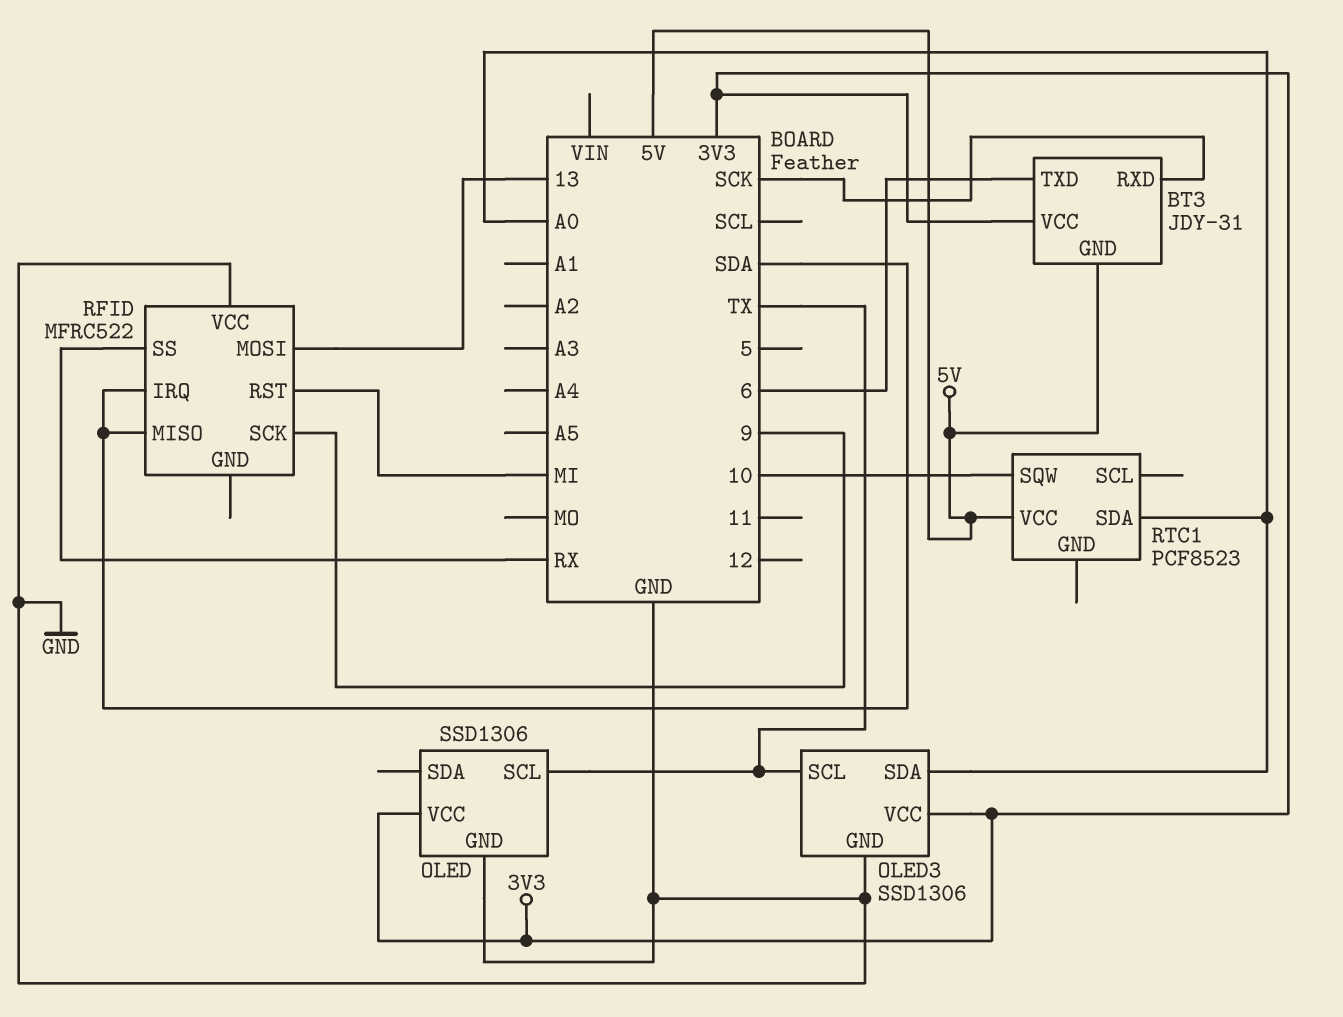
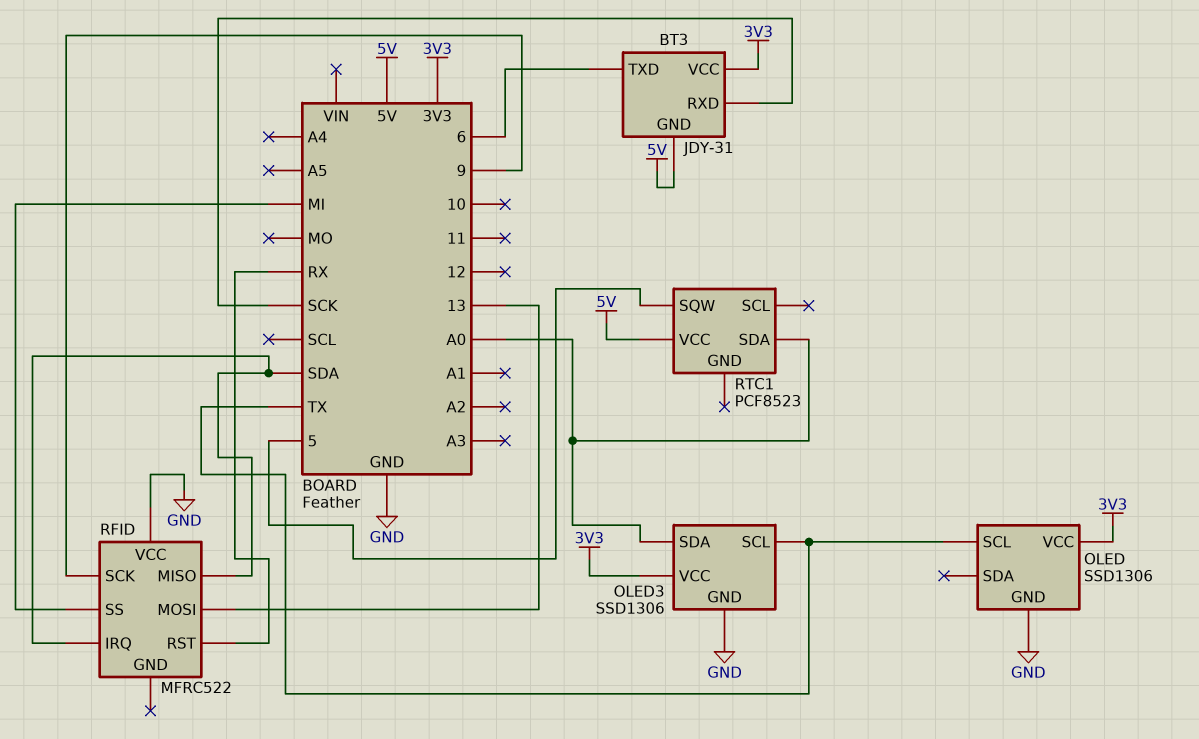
RFID pin RST: MI -> RX
RFID pin SS: RX -> MI
RTC1 pin SQW: 10 -> 5

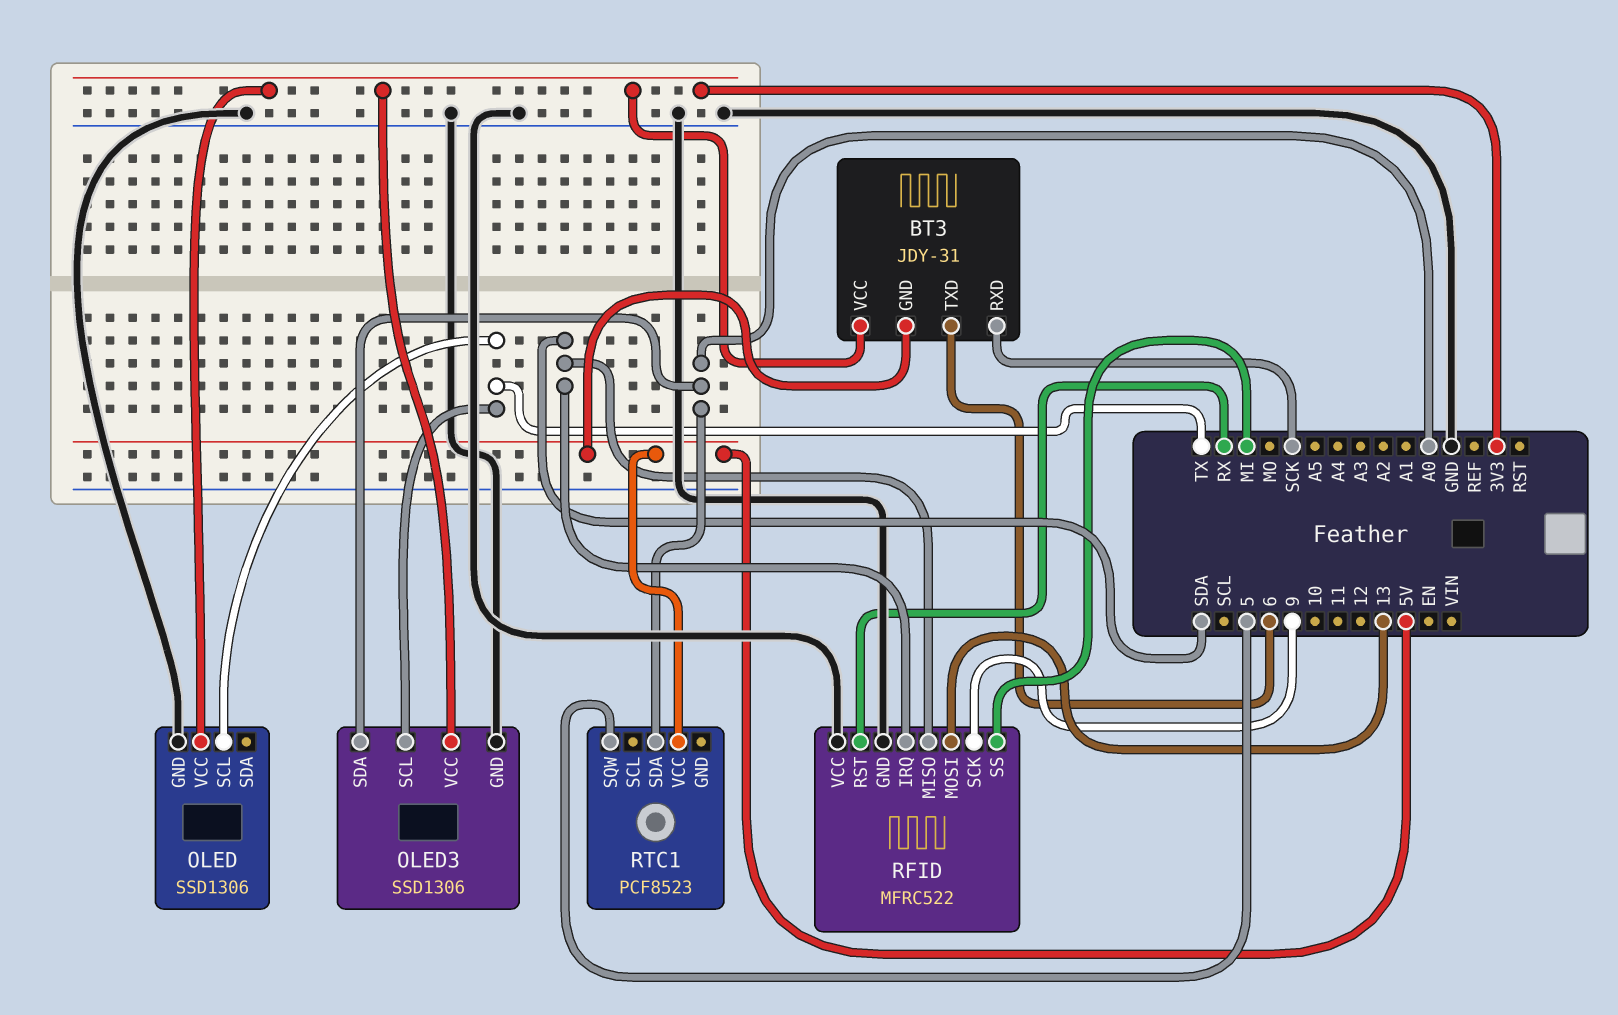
RFID pin GND: none -> GND

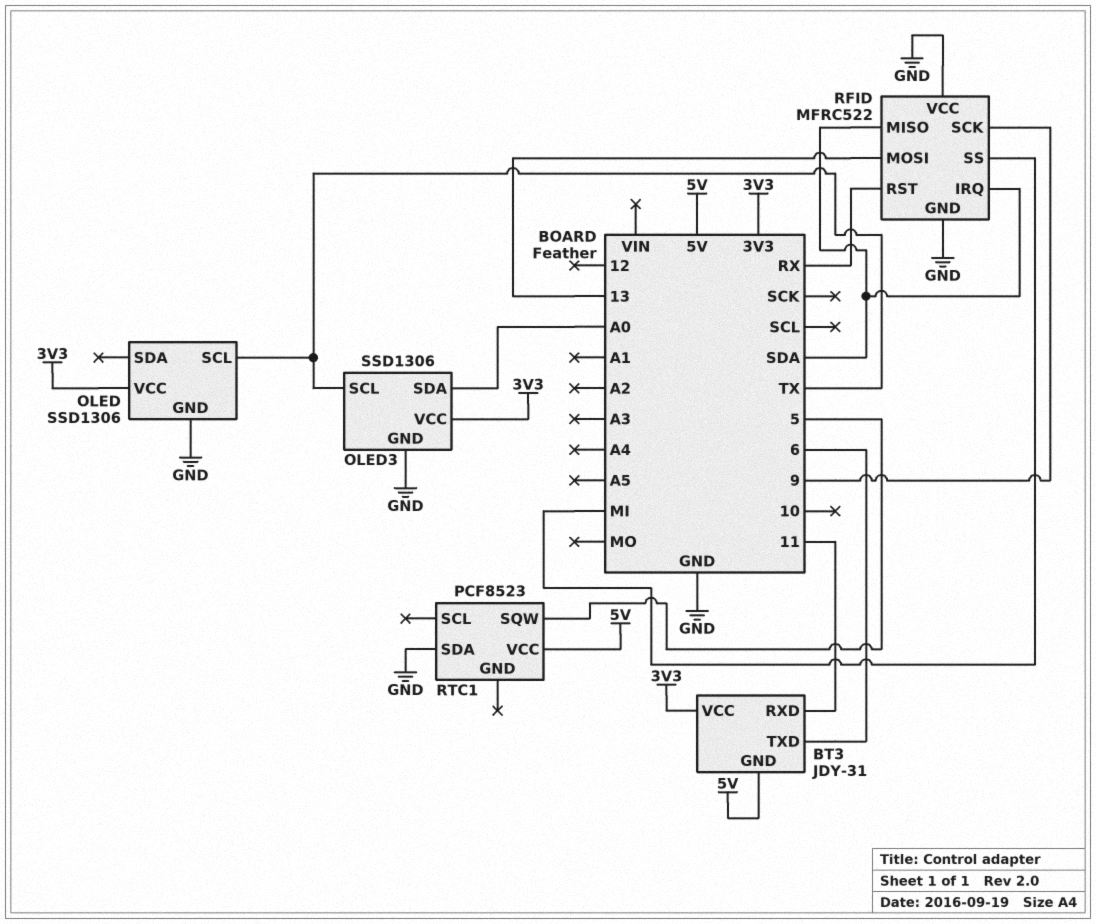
BT3 pin RXD: SCK -> 11
RTC1 pin SDA: A0 -> GND

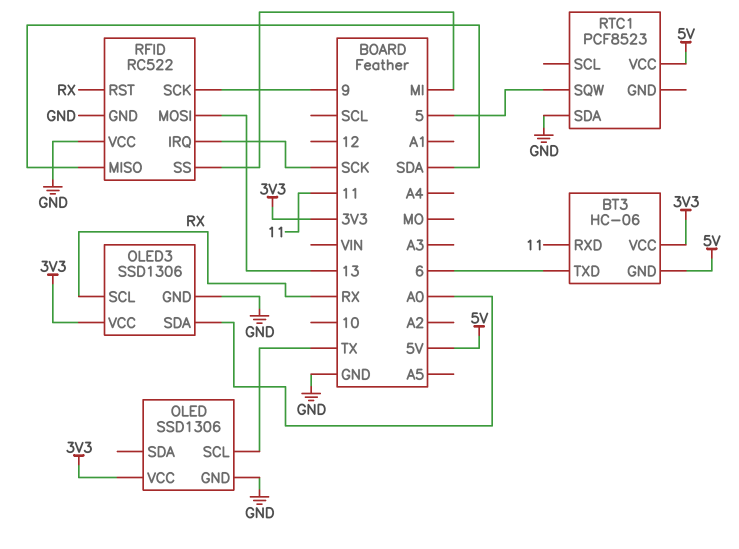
BT3: JDY-31 -> HC-06
OLED3 pin SCL: TX -> RX
RFID: MFRC522 -> RC522
RFID pin IRQ: SDA -> SCK

